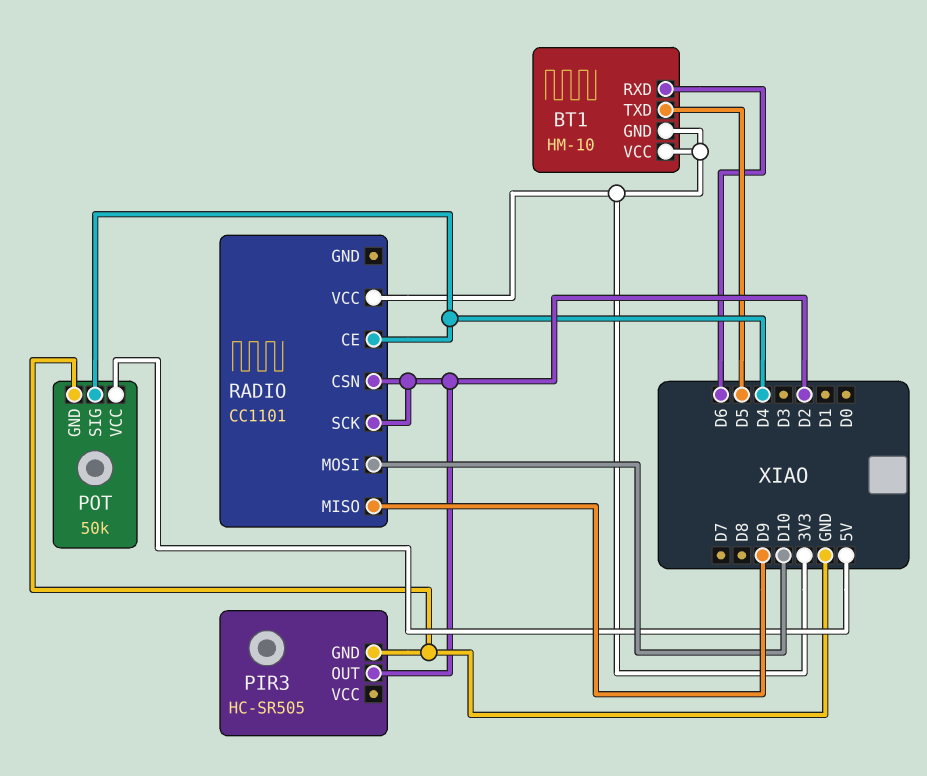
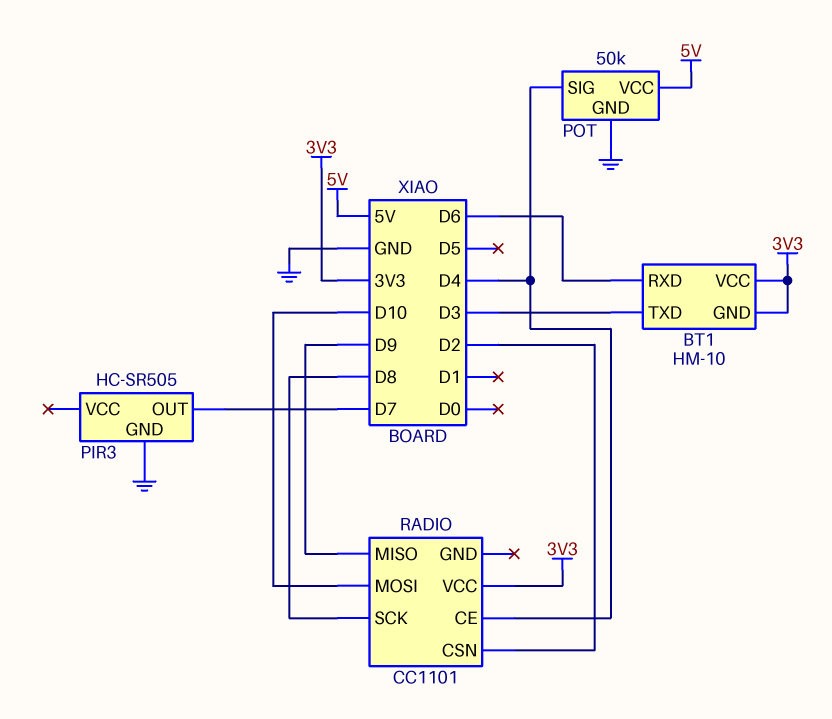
BT1 pin TXD: D5 -> D3
PIR3 pin OUT: D2 -> D7
RADIO pin SCK: D2 -> D8

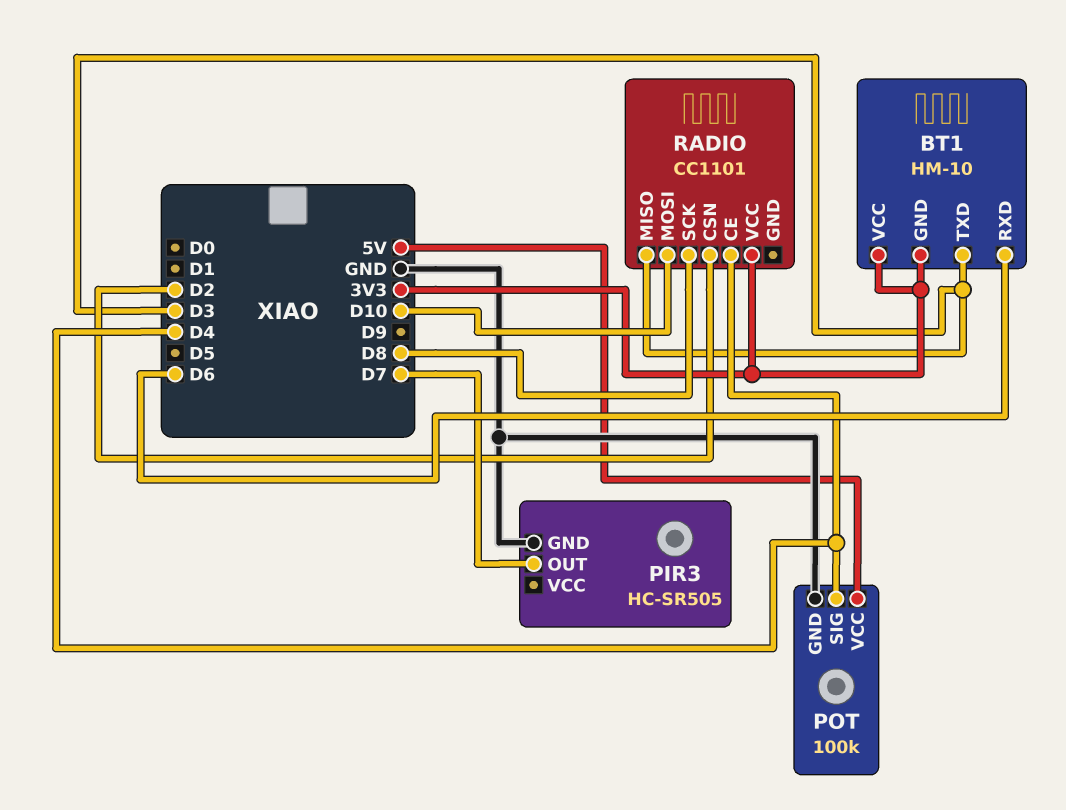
POT: 50k -> 100k
RADIO pin MISO: D9 -> D3

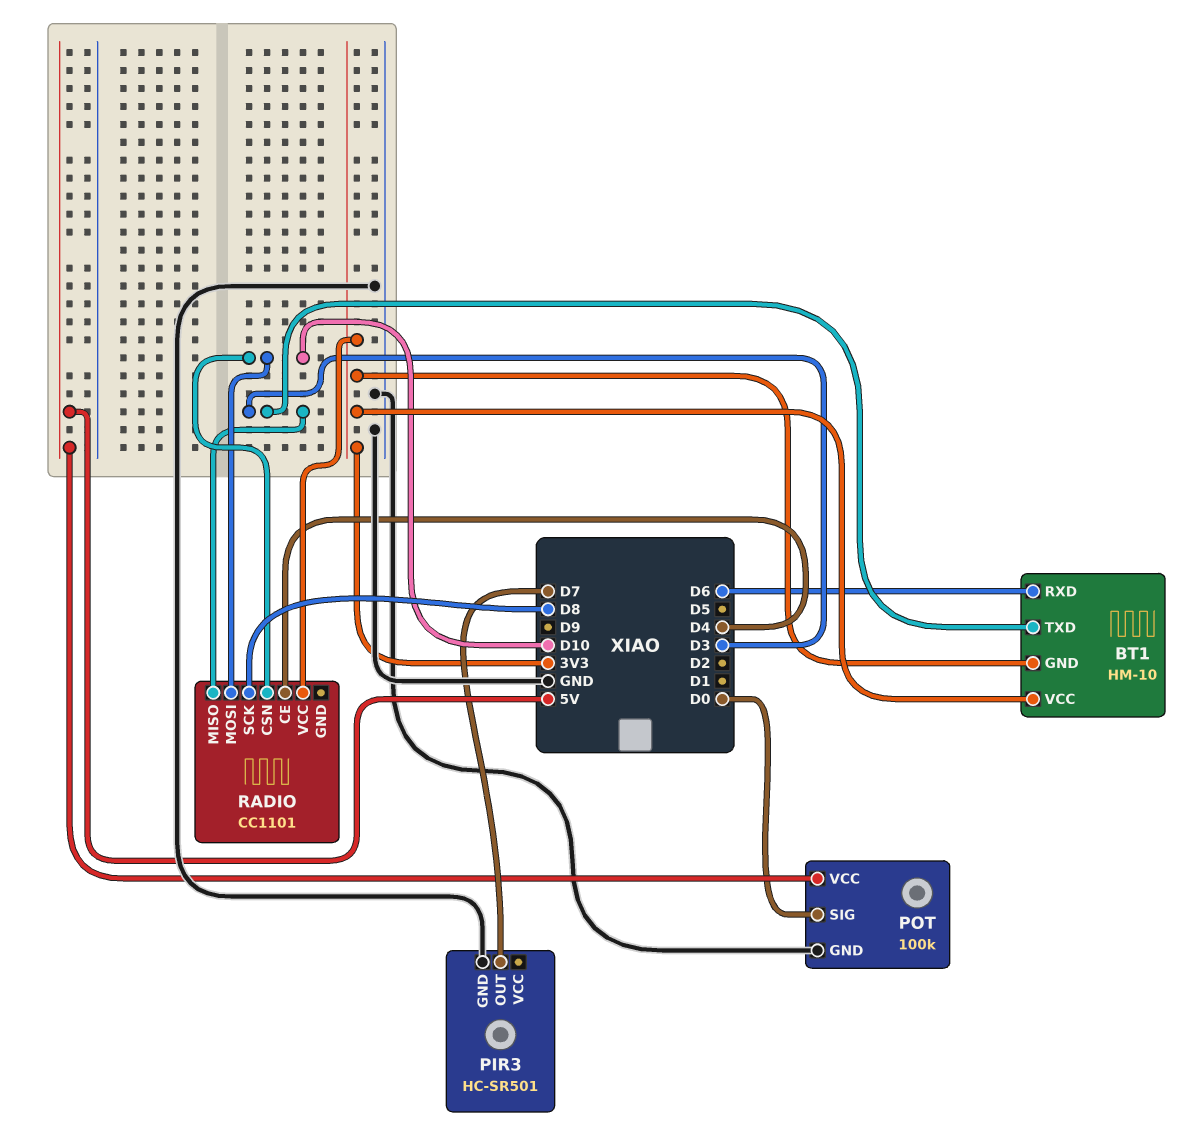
PIR3: HC-SR505 -> HC-SR501
POT pin SIG: D4 -> D0
RADIO pin CSN: D2 -> D10

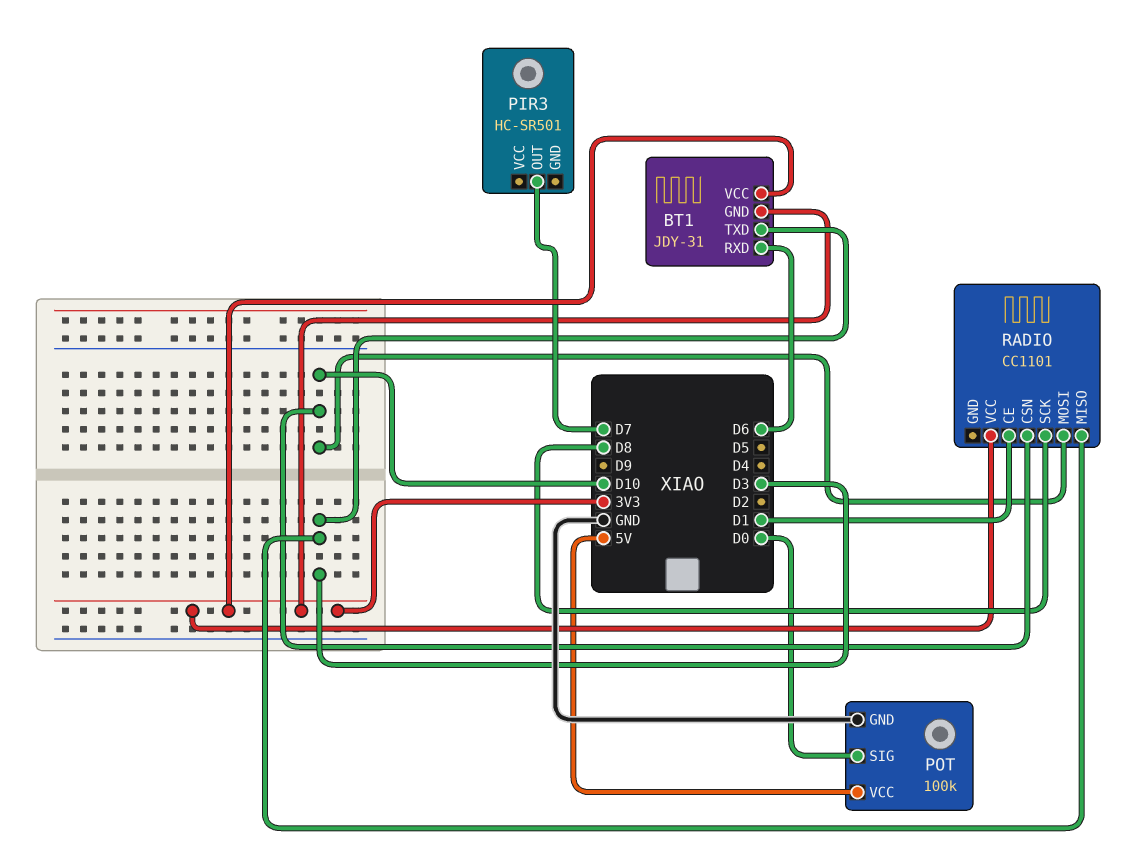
BT1: HM-10 -> JDY-31
PIR3 pin GND: GND -> none
RADIO pin CE: D4 -> D1

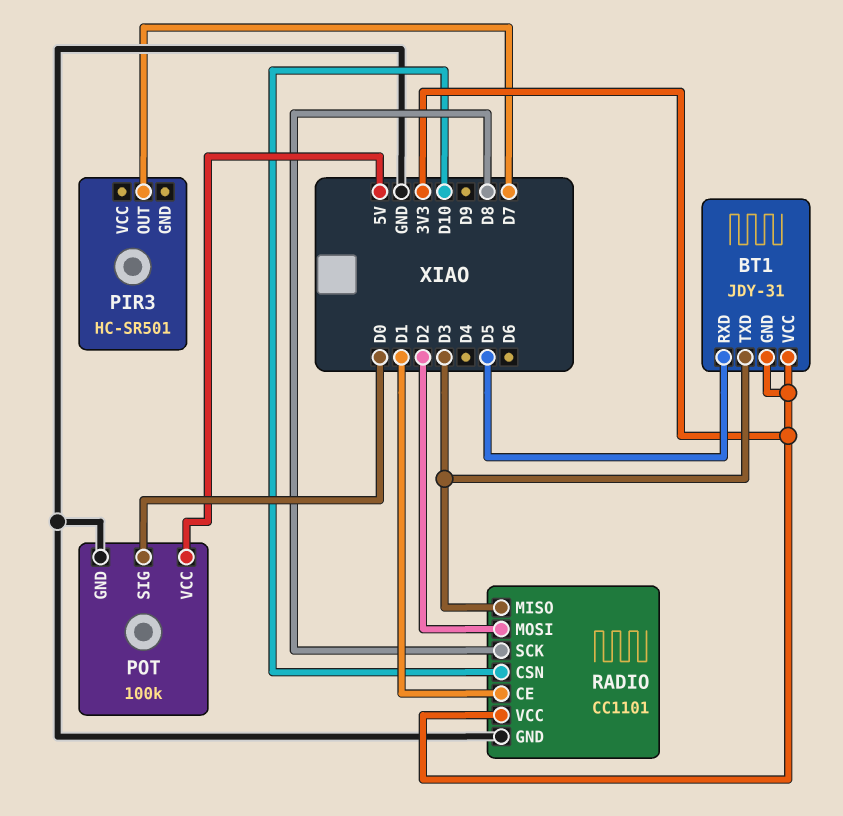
BT1 pin RXD: D6 -> D5
RADIO pin GND: none -> GND
RADIO pin MOSI: D10 -> D2

